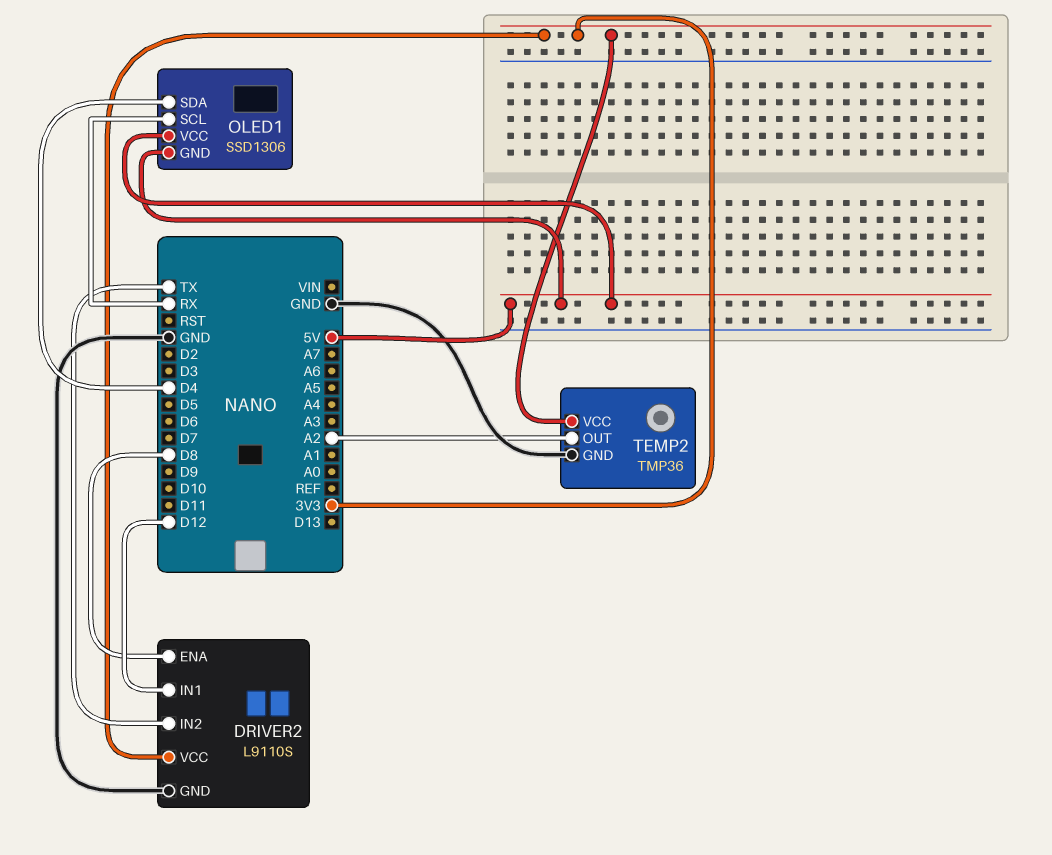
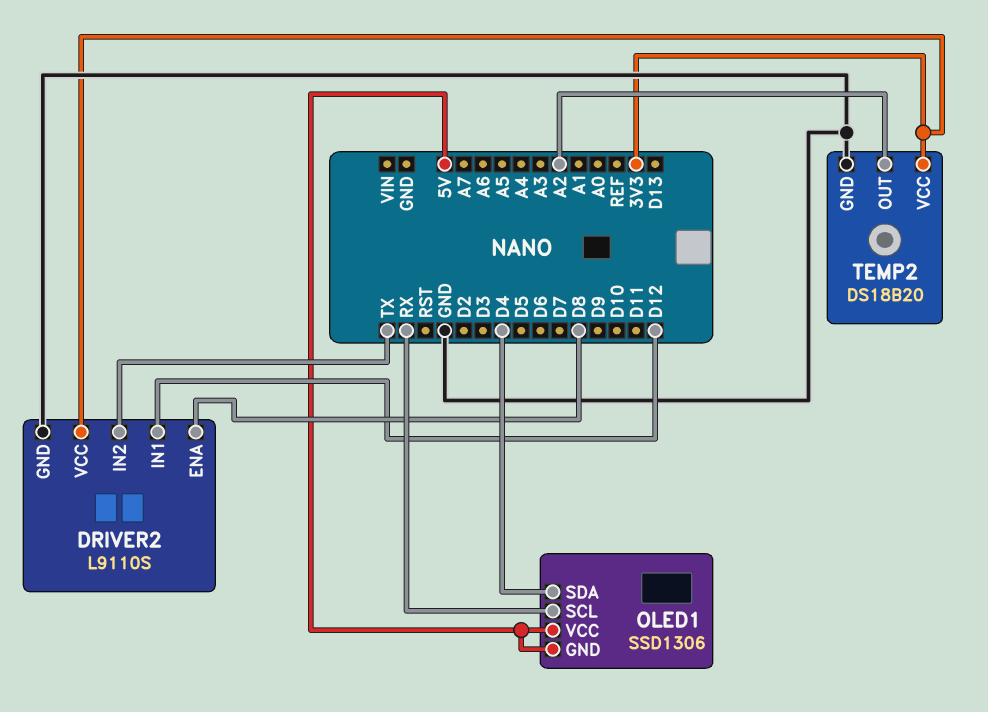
TEMP2: TMP36 -> DS18B20

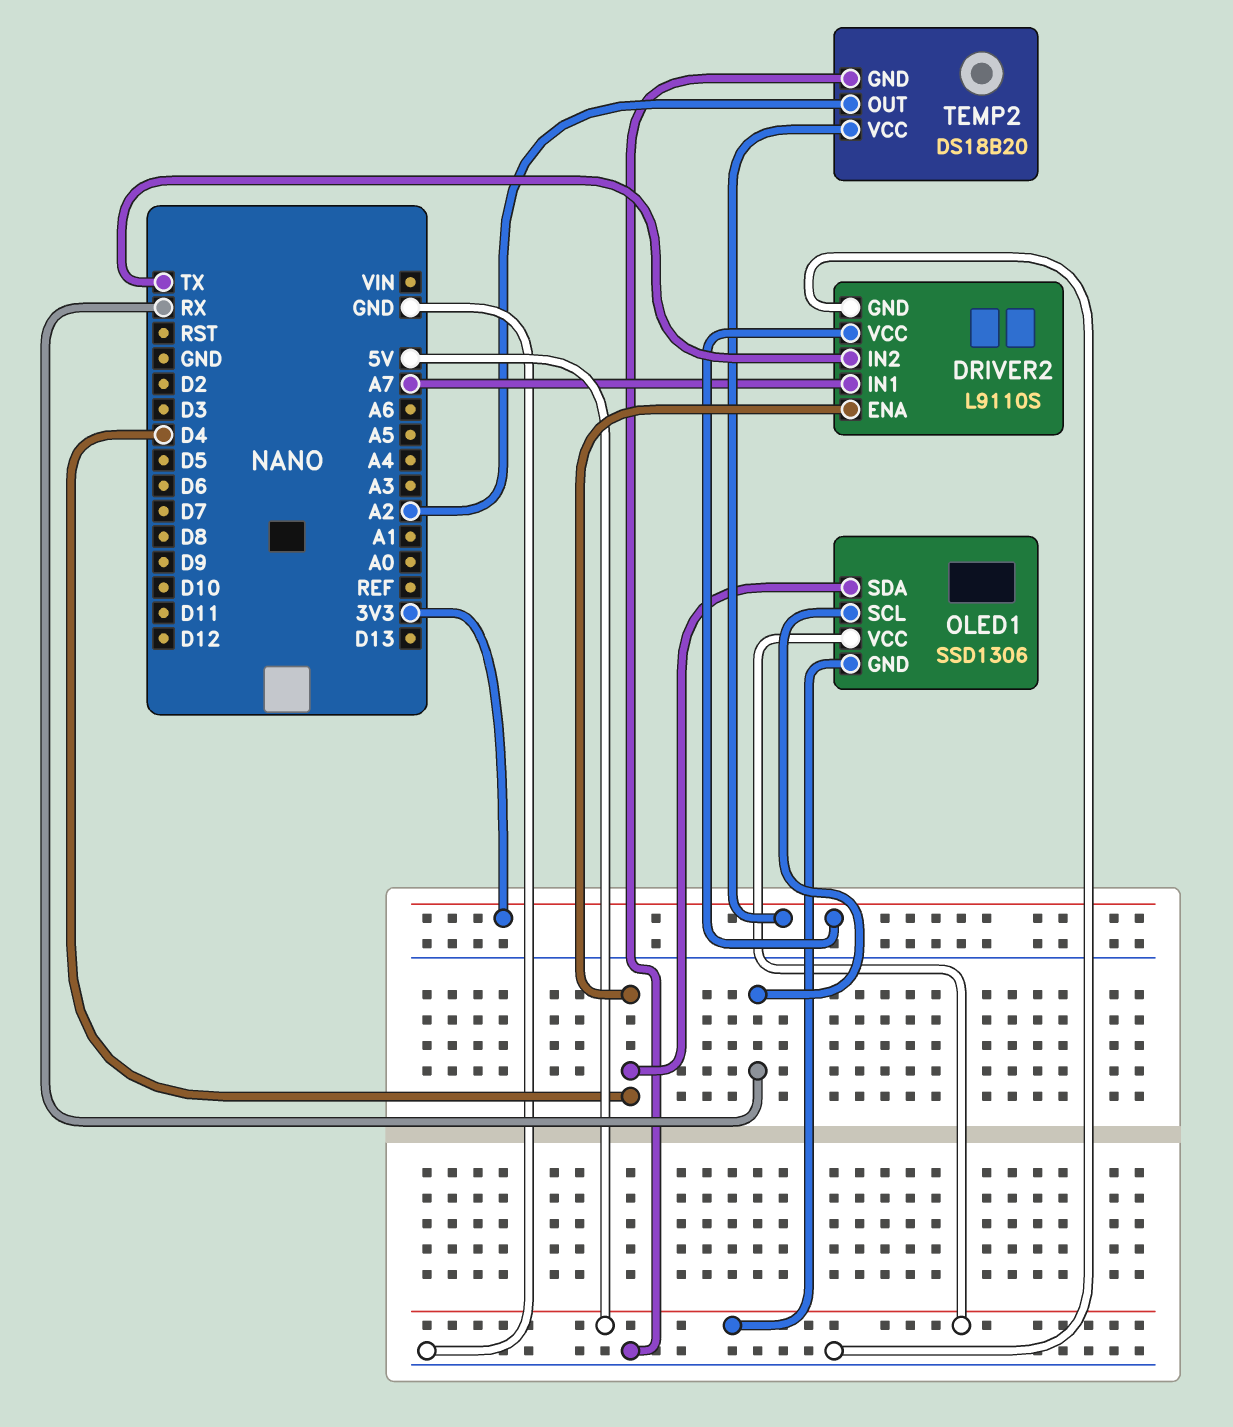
DRIVER2 pin ENA: D8 -> D4
DRIVER2 pin IN1: D12 -> A7

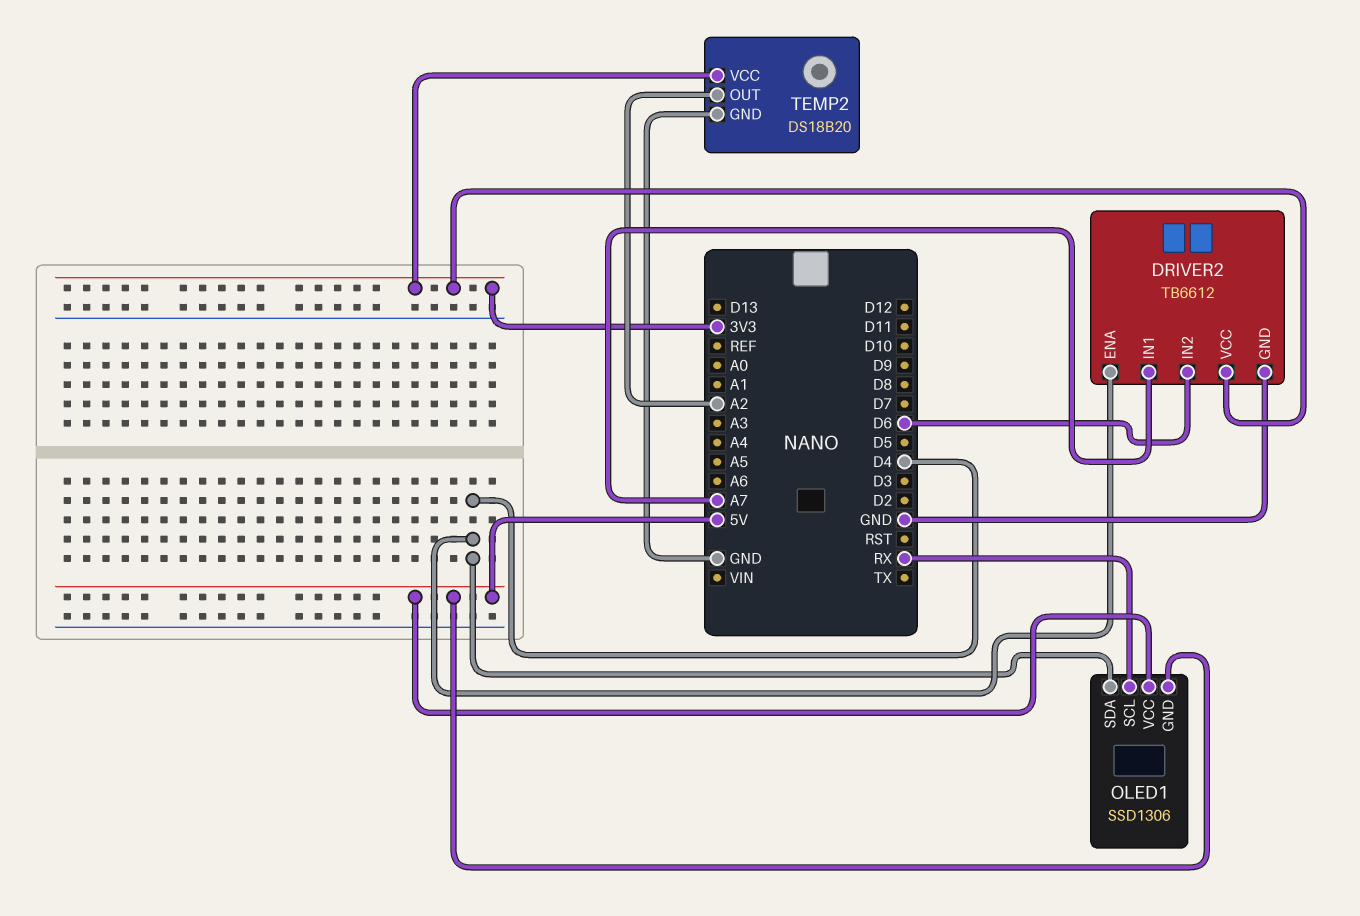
DRIVER2: L9110S -> TB6612
DRIVER2 pin IN2: TX -> D6

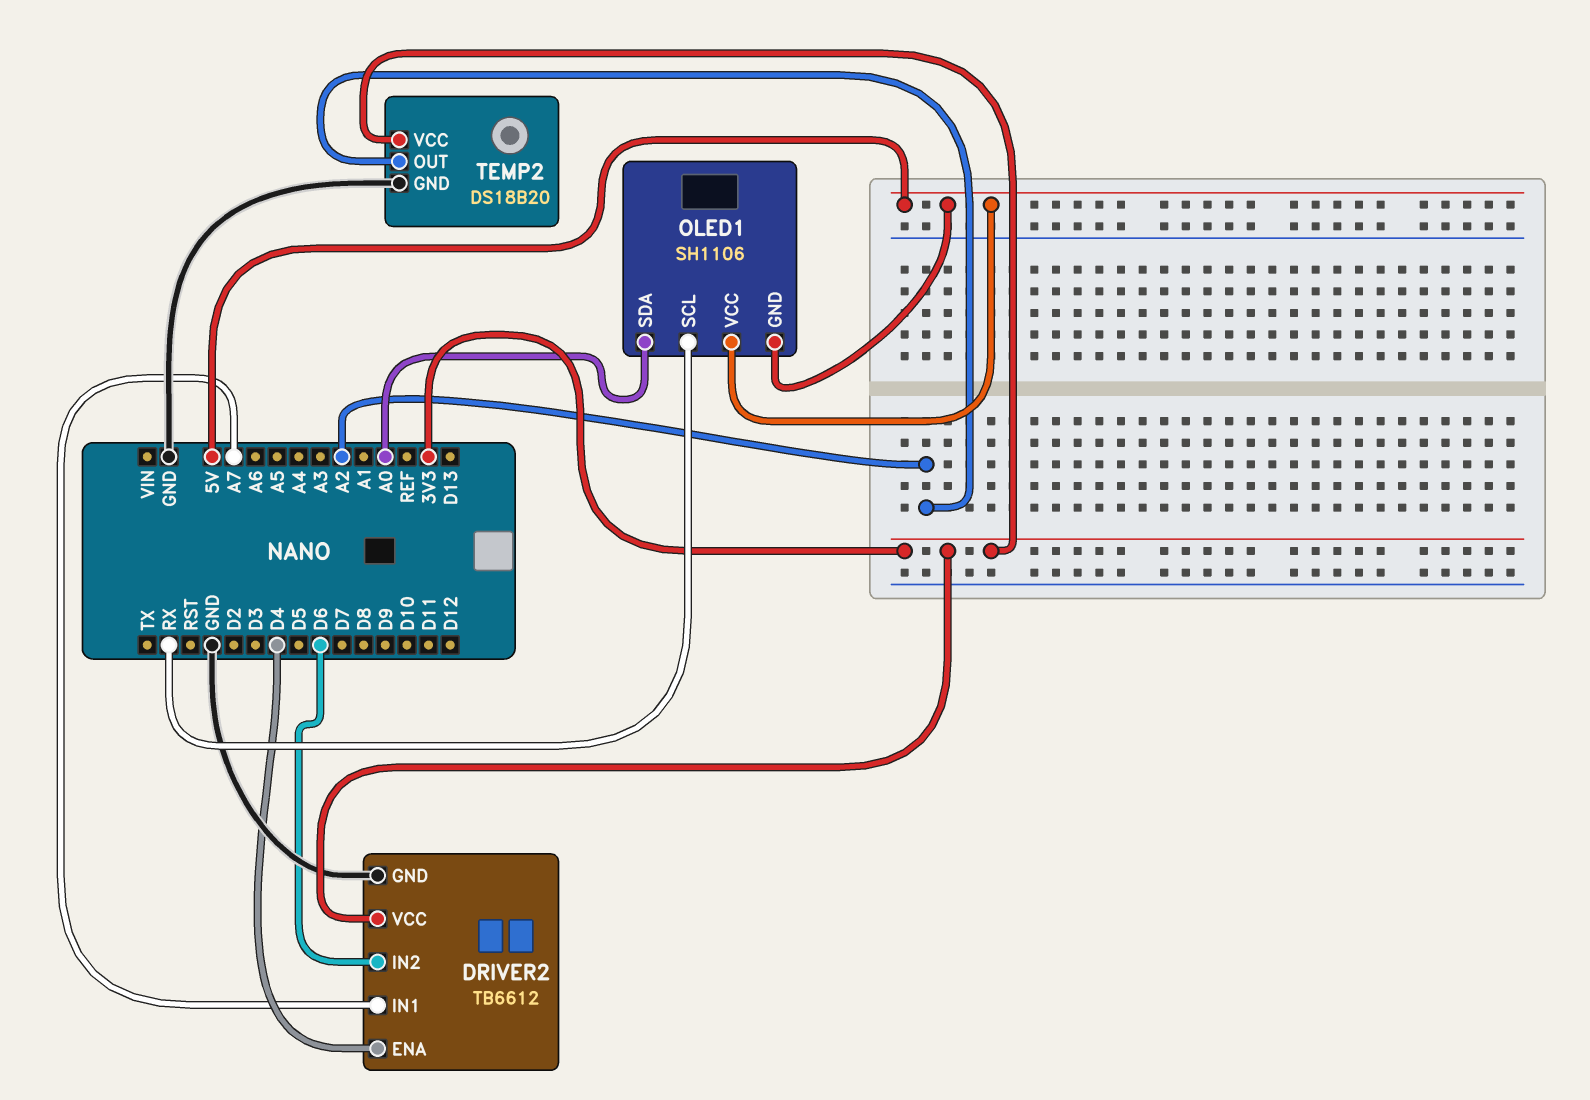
OLED1: SSD1306 -> SH1106
OLED1 pin SDA: D4 -> A0

